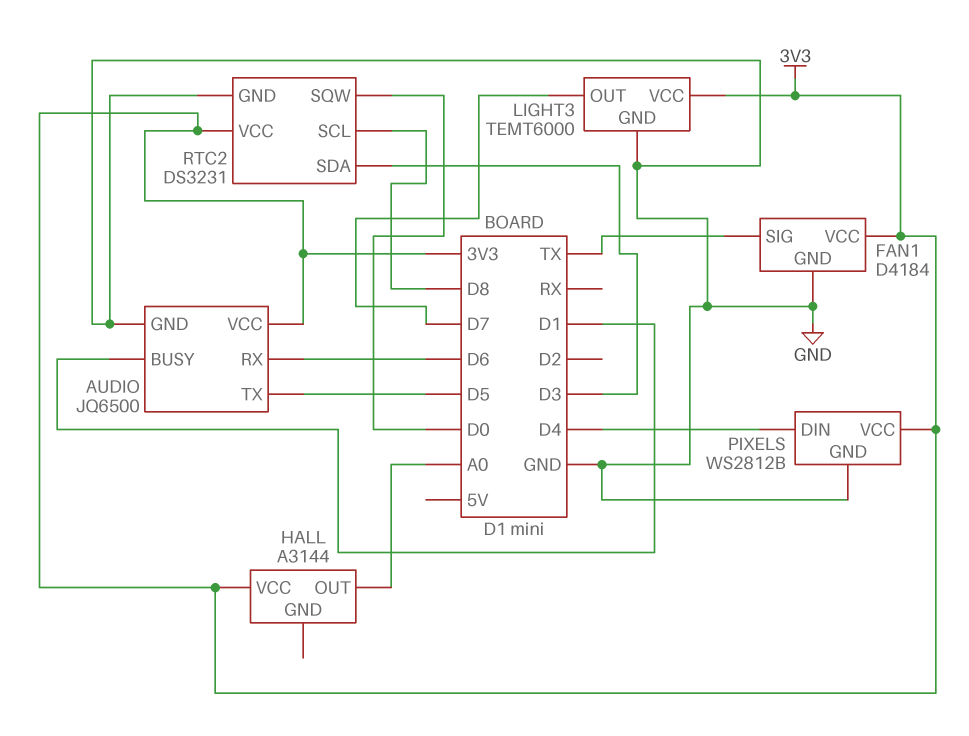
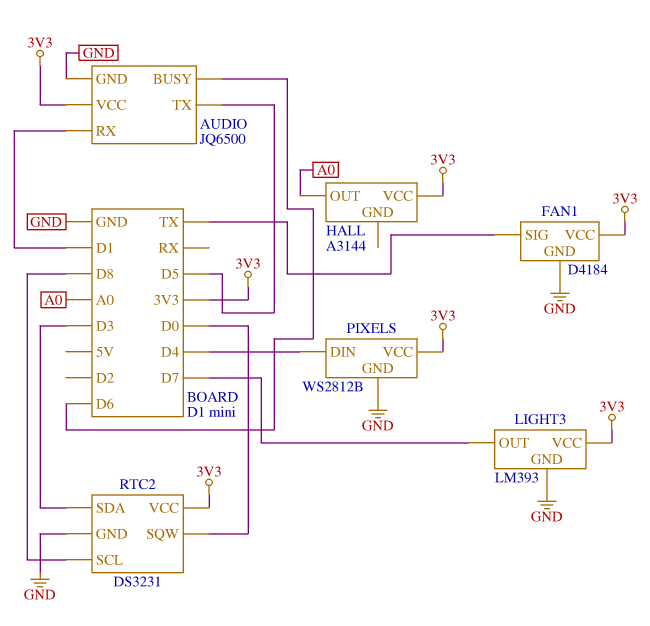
AUDIO pin BUSY: D1 -> D6
AUDIO pin RX: D6 -> D1
LIGHT3: TEMT6000 -> LM393

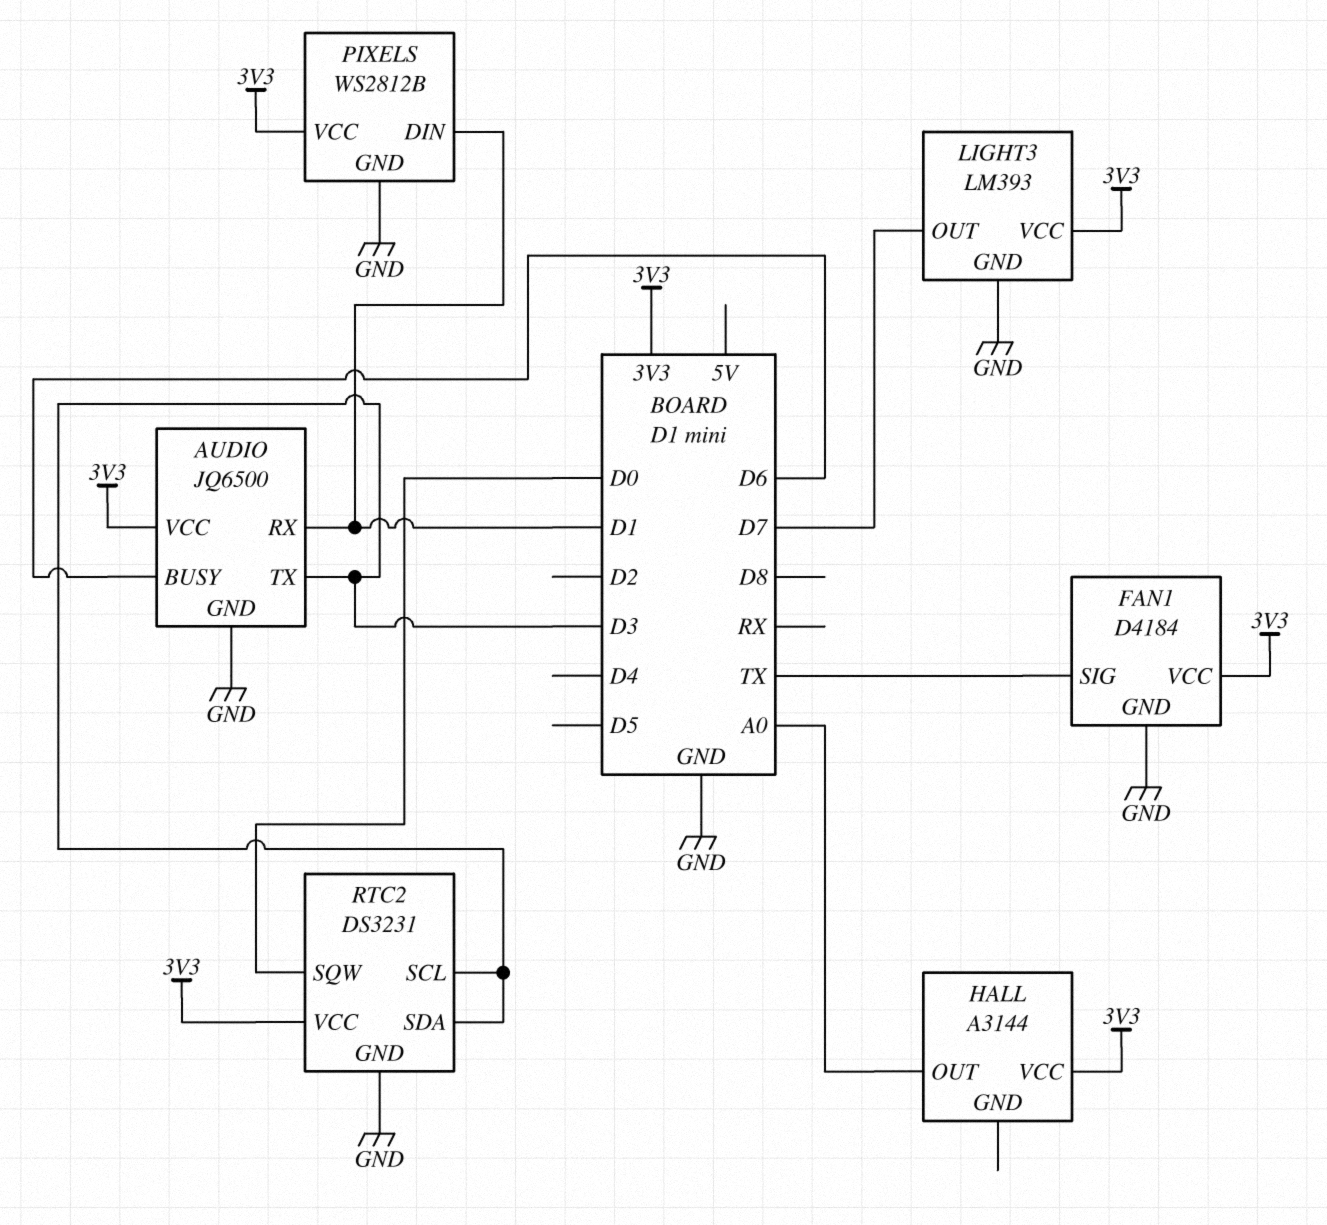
AUDIO pin TX: D5 -> D3
PIXELS pin DIN: D4 -> D1
RTC2 pin SCL: D8 -> D3

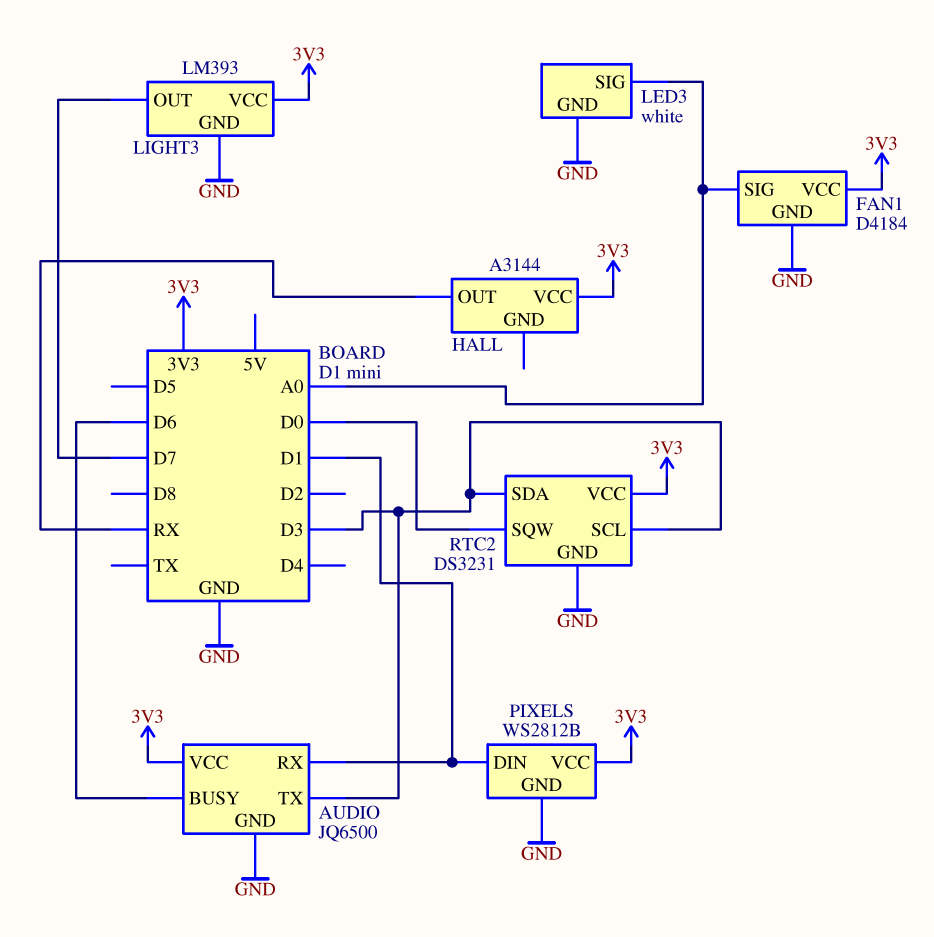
FAN1 pin SIG: TX -> A0
HALL pin OUT: A0 -> RX
LED3: none -> white
LED3 pin GND: none -> GND
LED3 pin SIG: none -> A0

